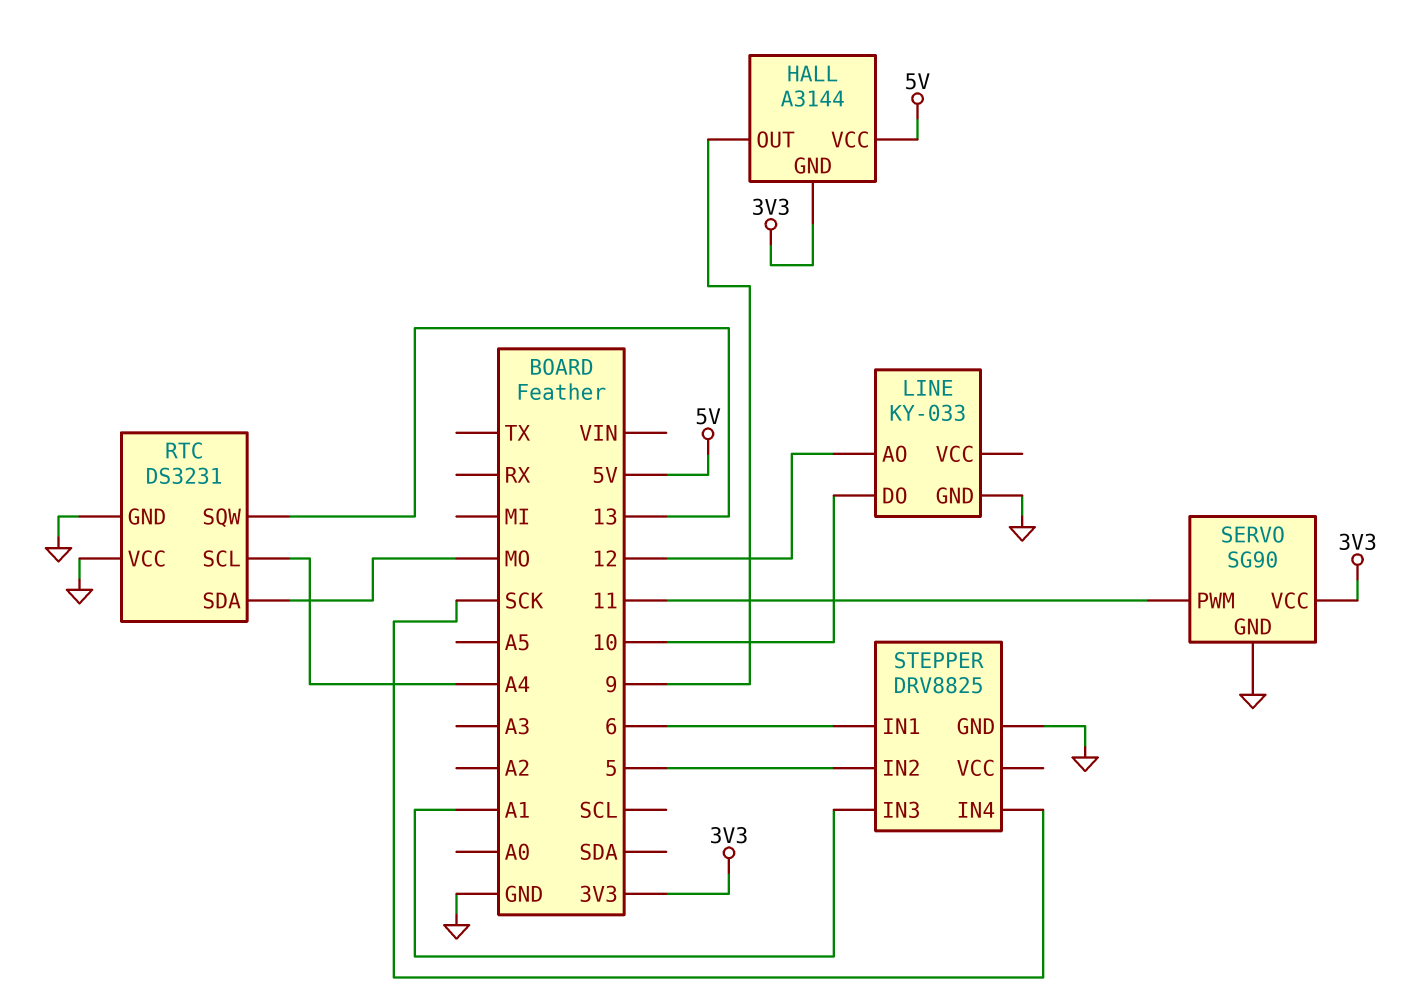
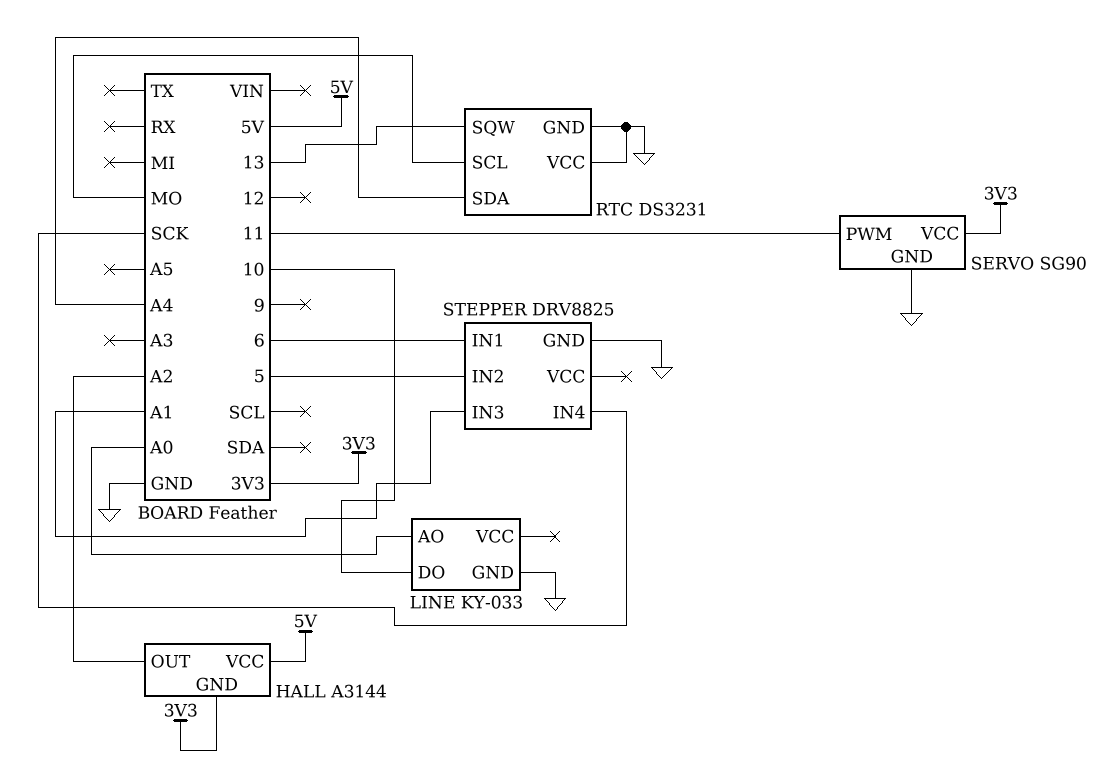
HALL pin OUT: 9 -> A2
LINE pin AO: 12 -> A0
RTC pin SCL: A4 -> MO
RTC pin SDA: MO -> A4

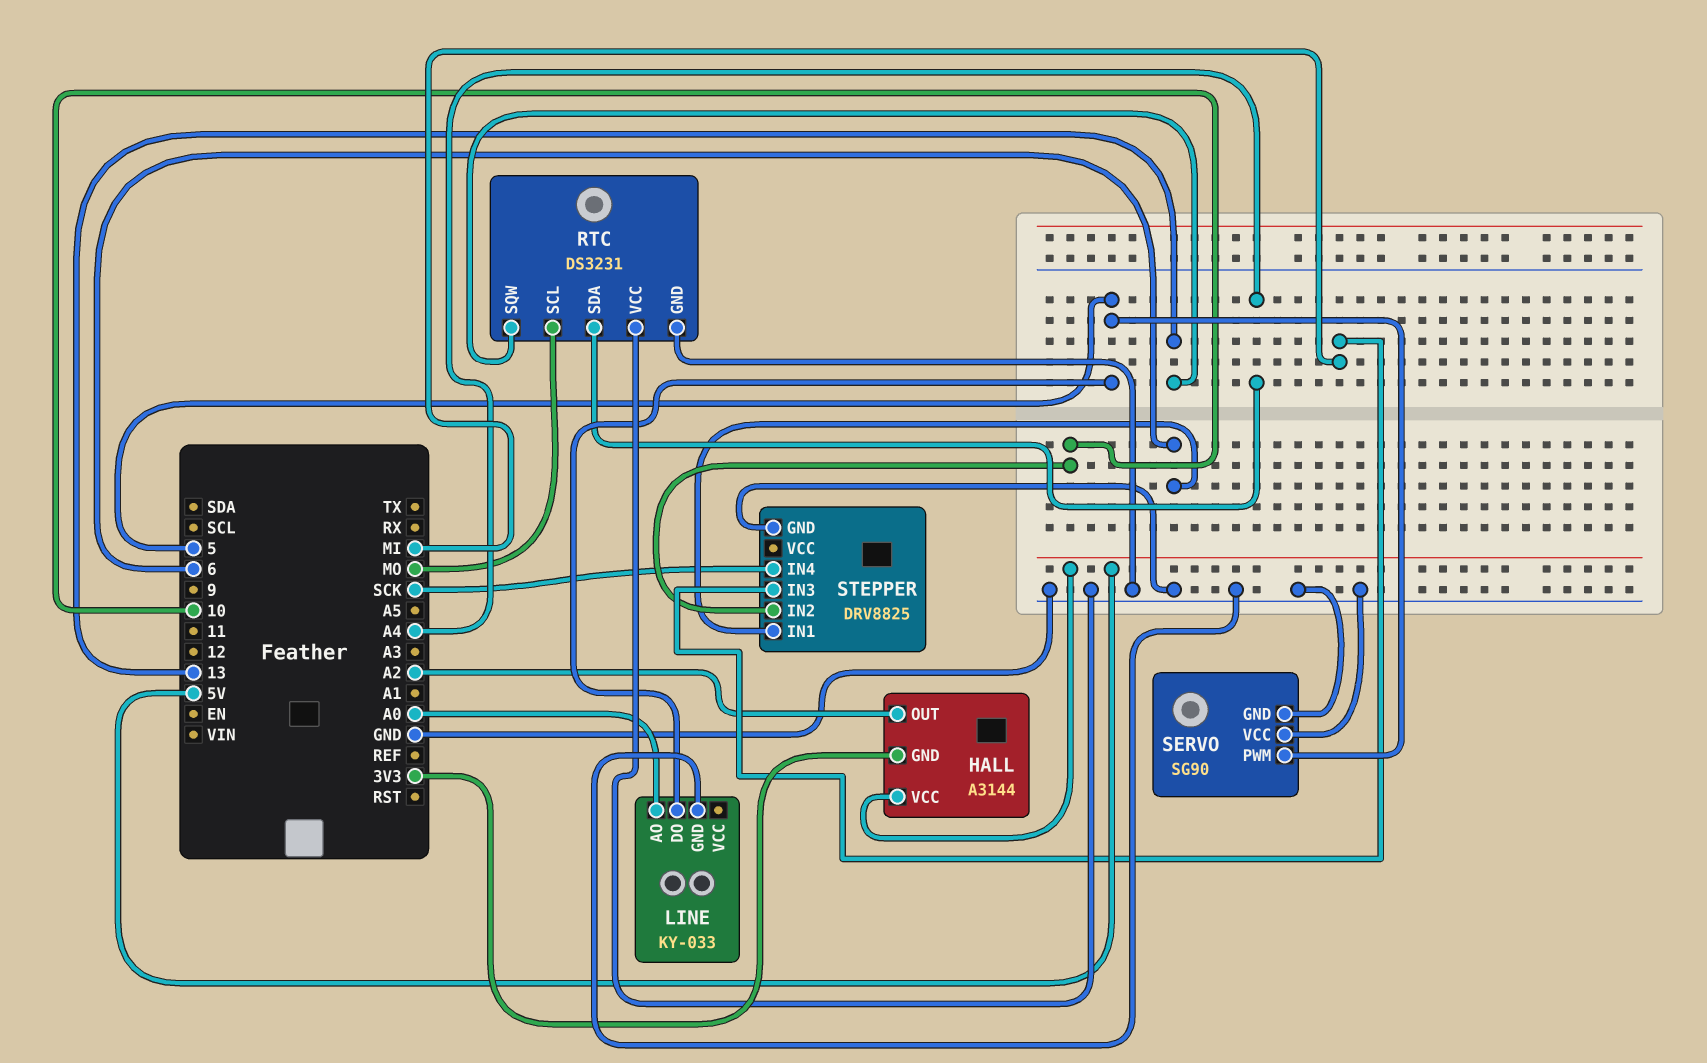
LINE pin DO: 10 -> 5
SERVO pin PWM: 11 -> 5
SERVO pin VCC: 3V3 -> GND
STEPPER pin IN2: 5 -> 10
STEPPER pin IN3: A1 -> MI

